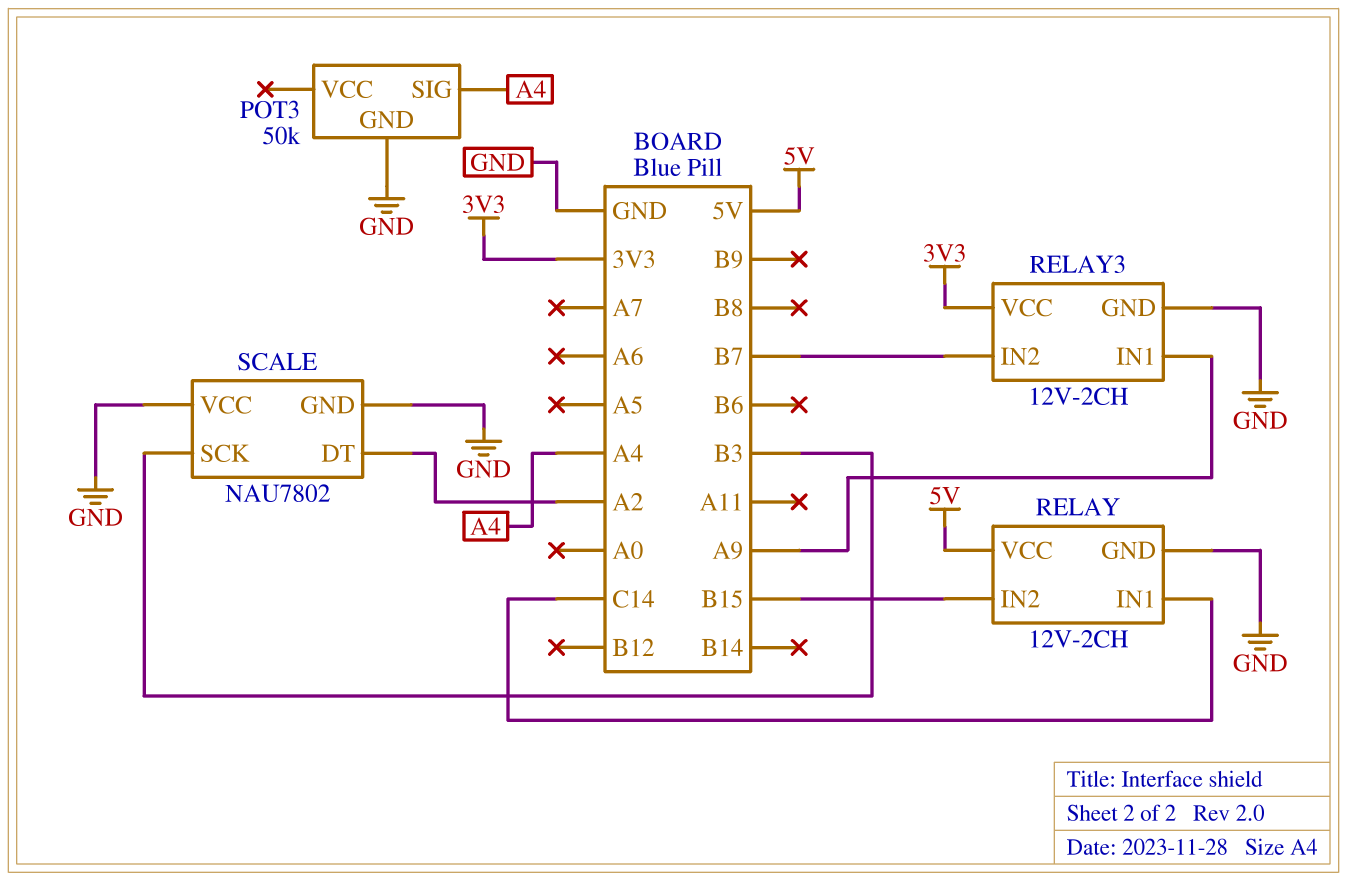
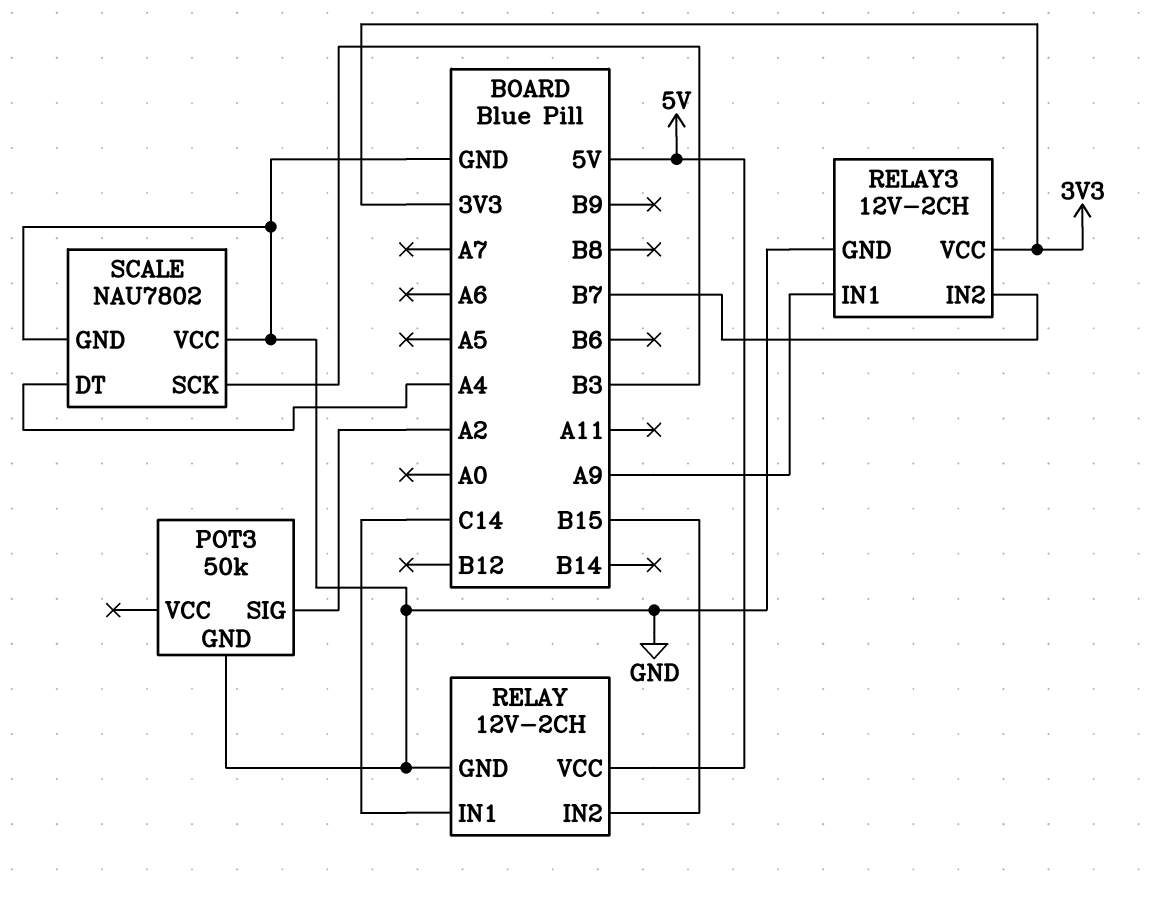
POT3 pin SIG: A4 -> A2
SCALE pin DT: A2 -> A4

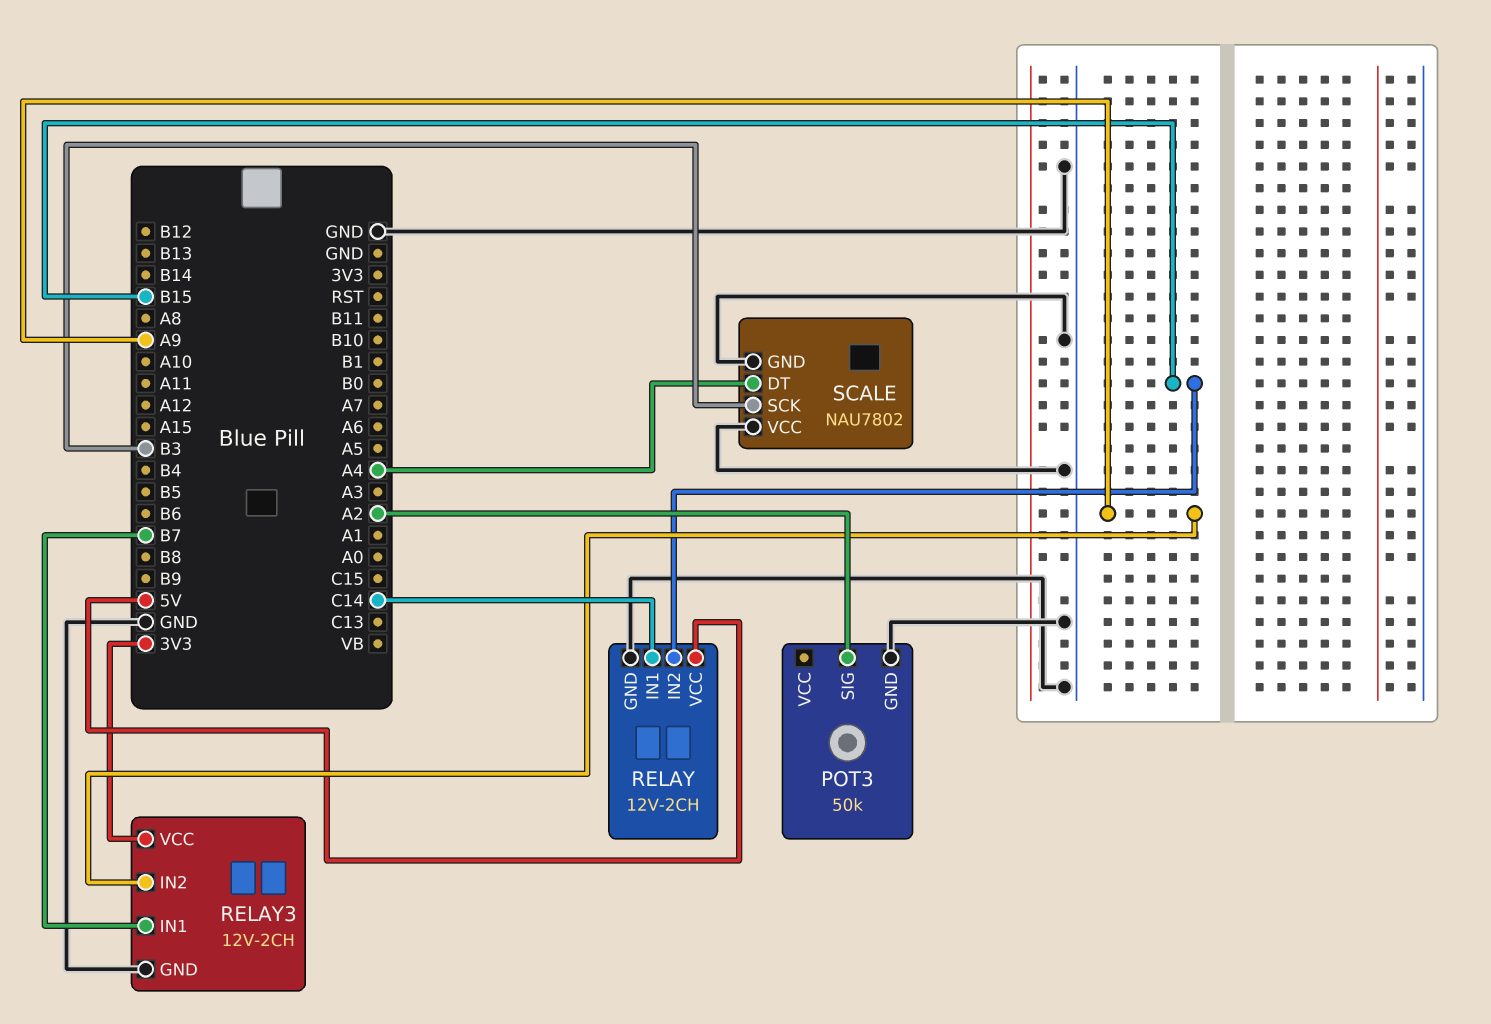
RELAY3 pin IN1: A9 -> B7
RELAY3 pin IN2: B7 -> A9

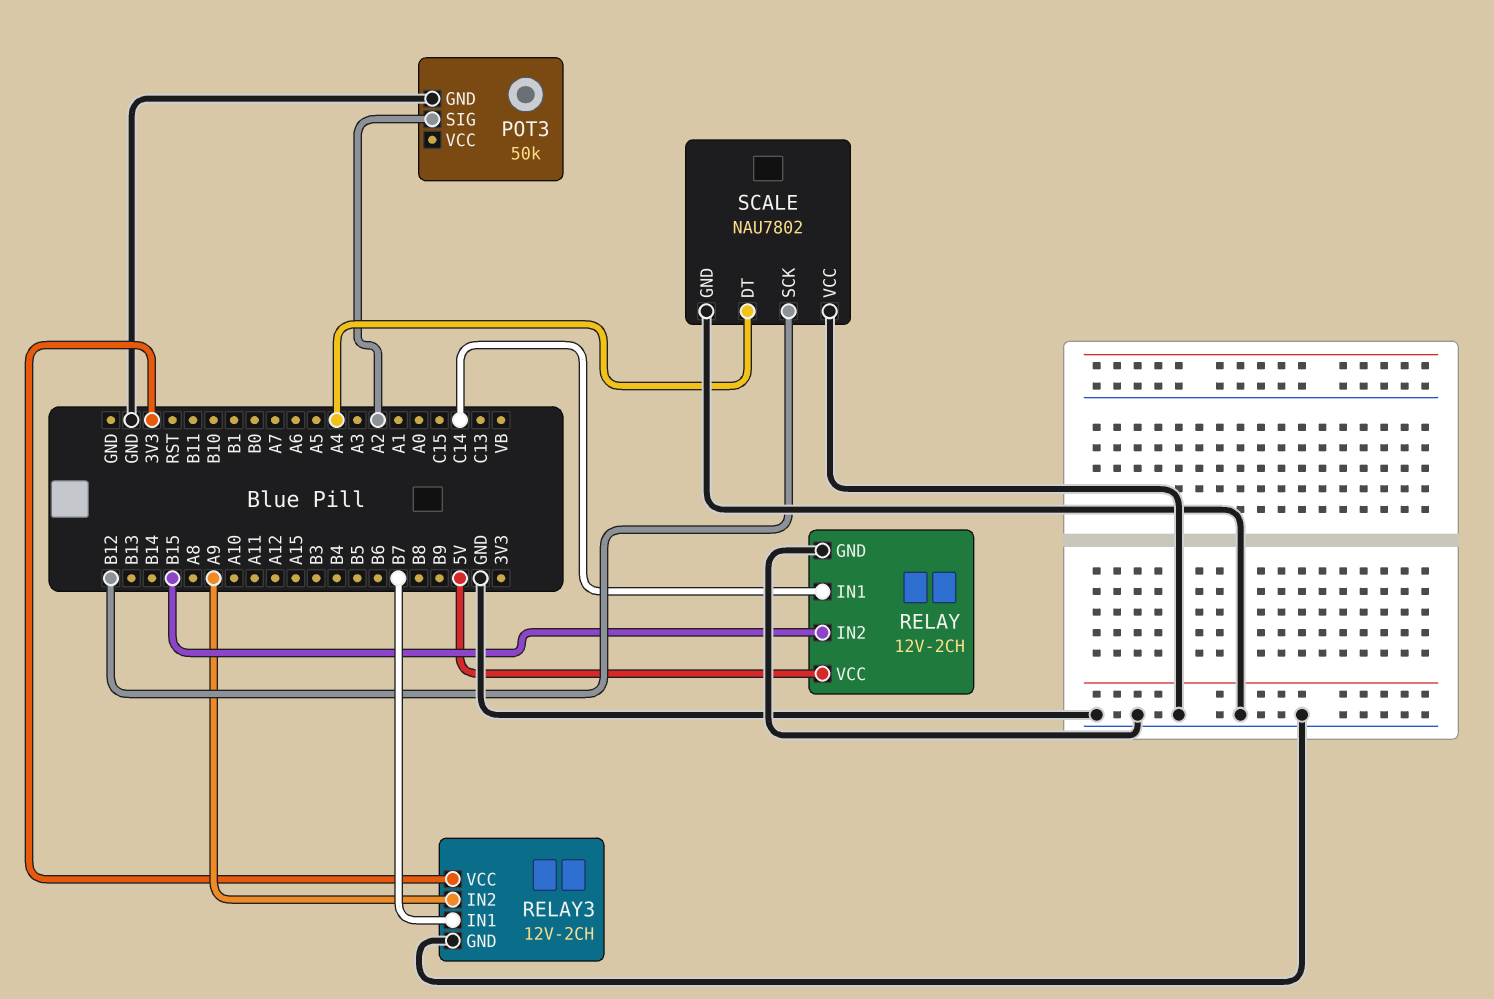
SCALE pin SCK: B3 -> B12

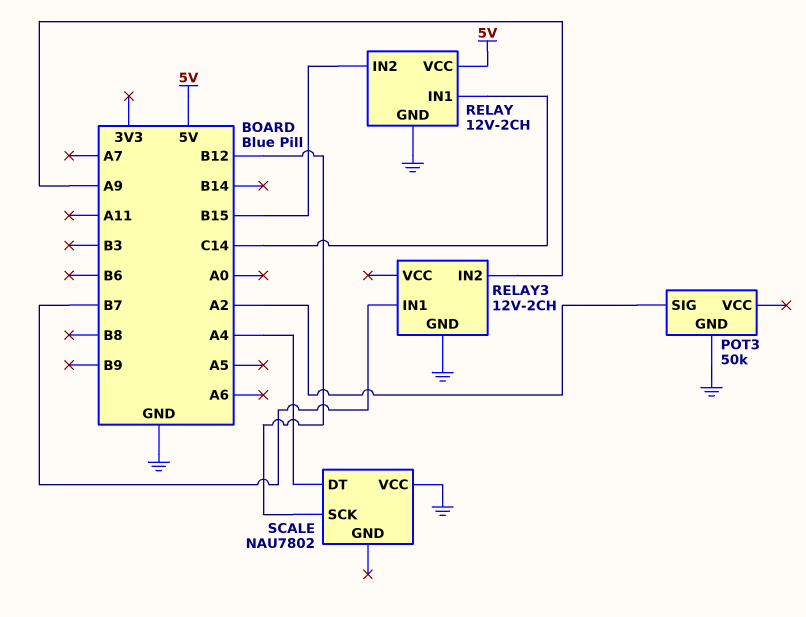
RELAY3 pin VCC: 3V3 -> none
SCALE pin GND: GND -> none

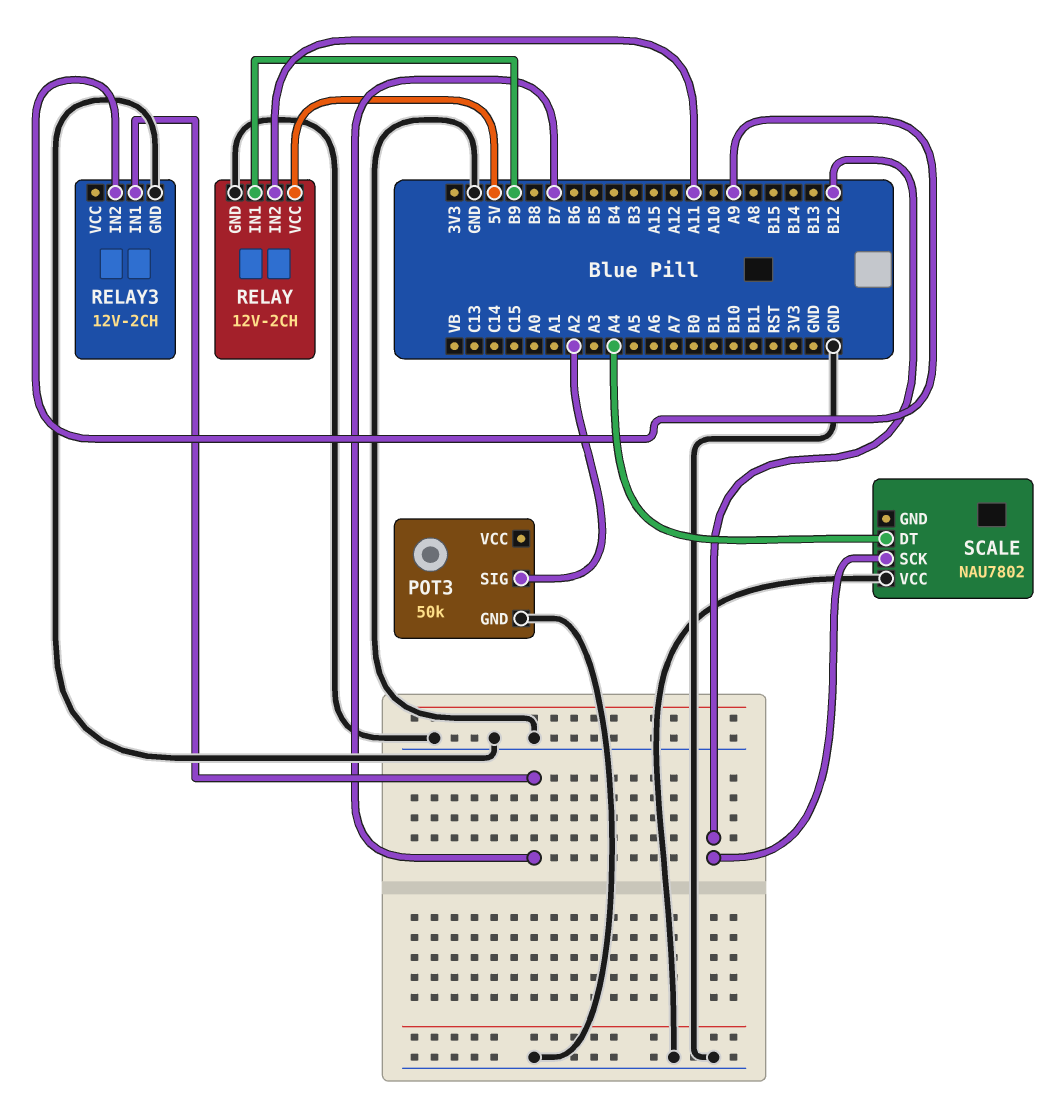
RELAY pin IN1: C14 -> B9
RELAY pin IN2: B15 -> A11

